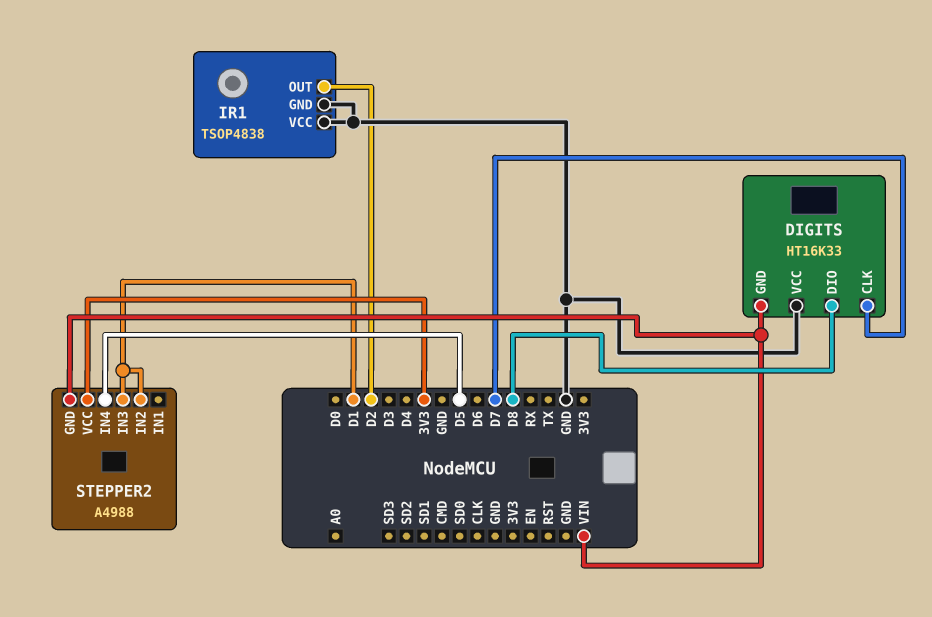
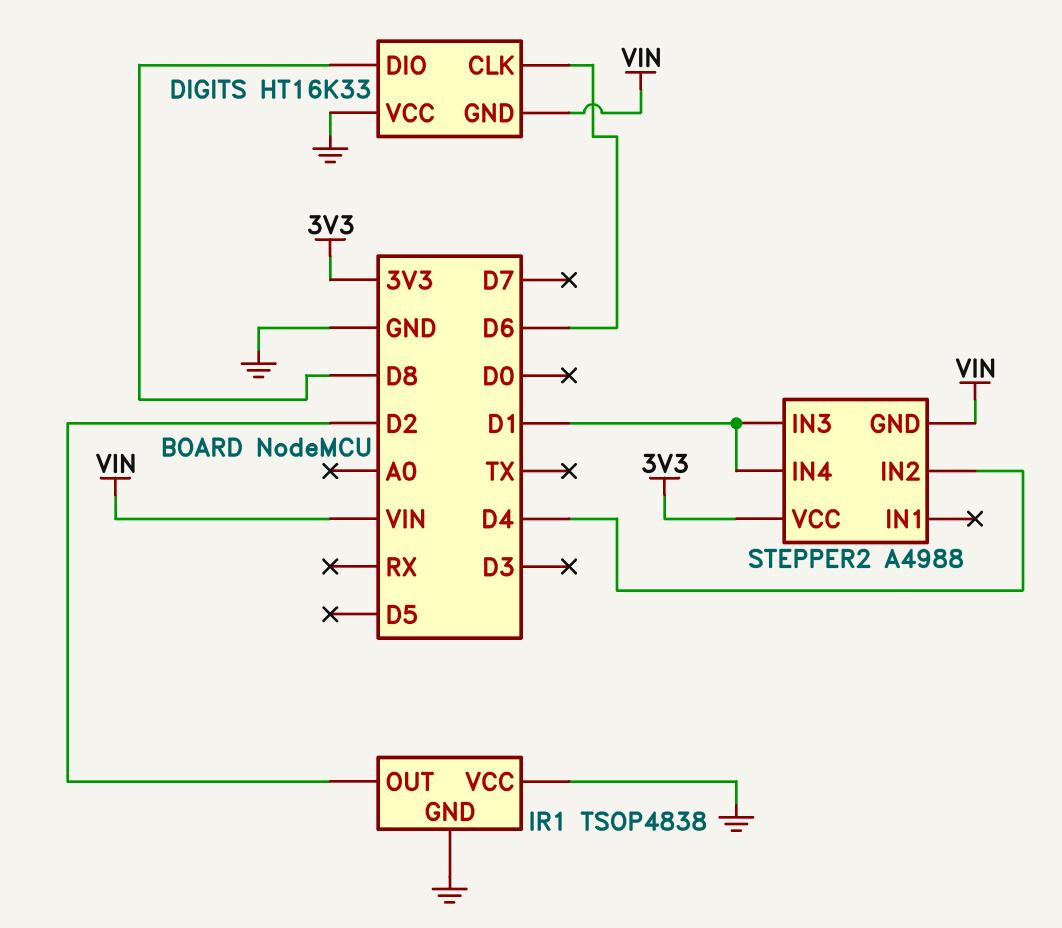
DIGITS pin CLK: D7 -> D6
STEPPER2 pin IN2: D1 -> D4
STEPPER2 pin IN4: D5 -> D1

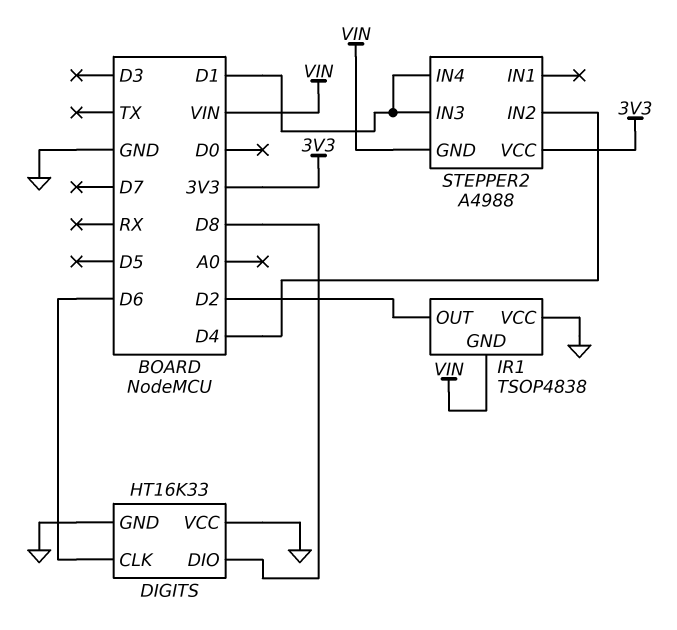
DIGITS pin GND: VIN -> GND
IR1 pin GND: GND -> VIN

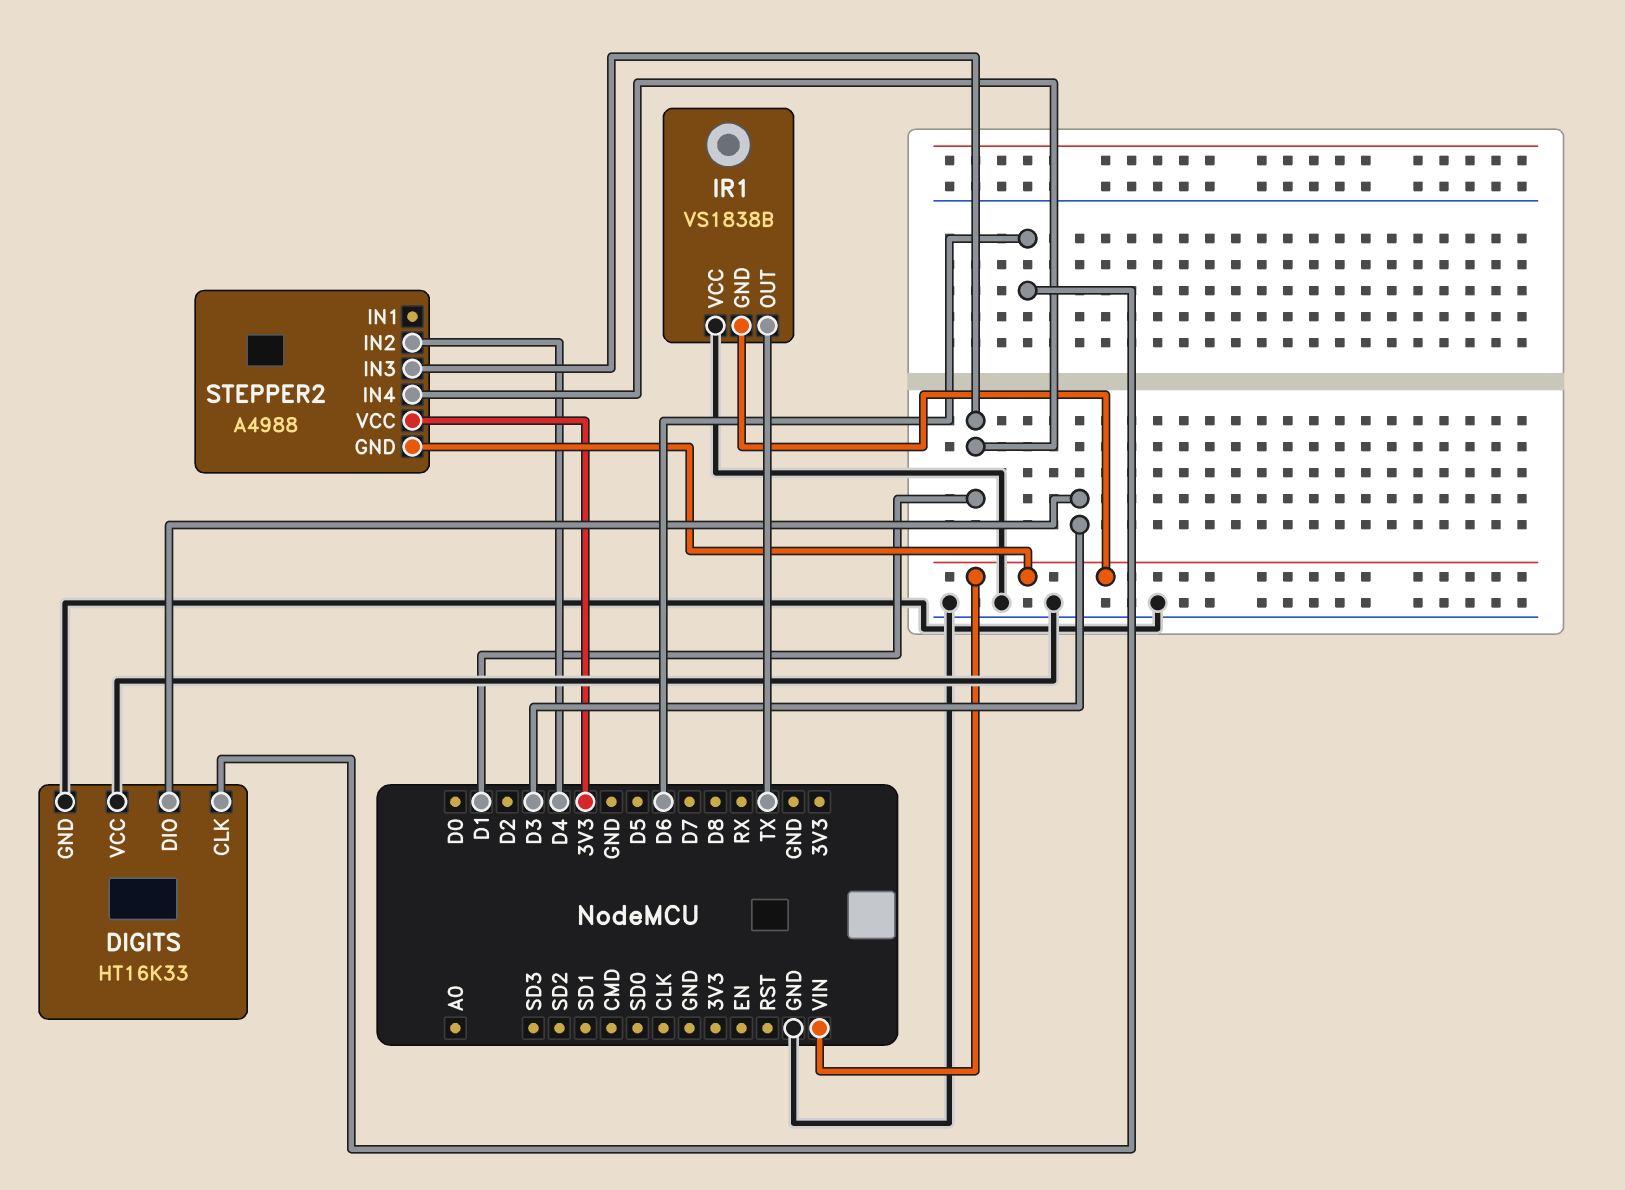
DIGITS pin DIO: D8 -> D3
IR1: TSOP4838 -> VS1838B
IR1 pin OUT: D2 -> TX

